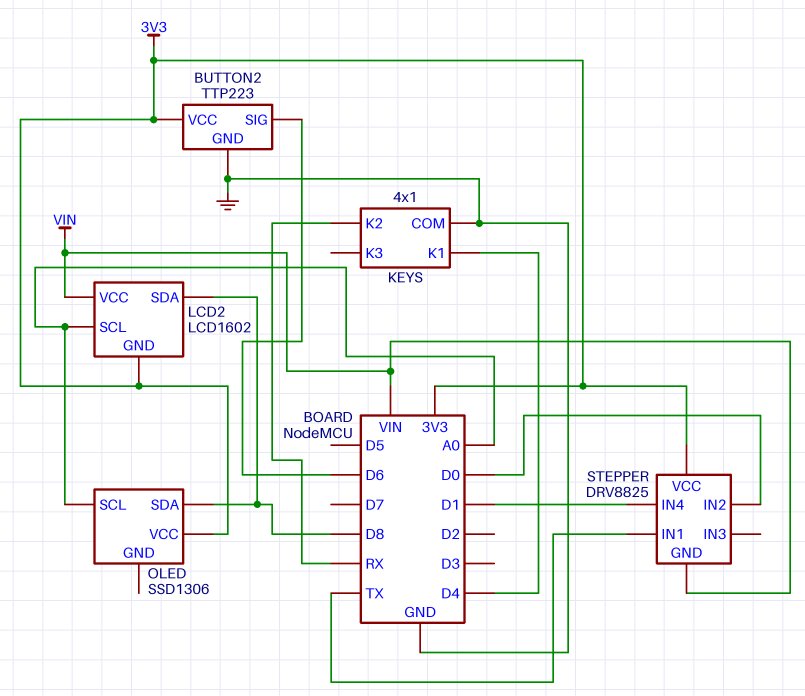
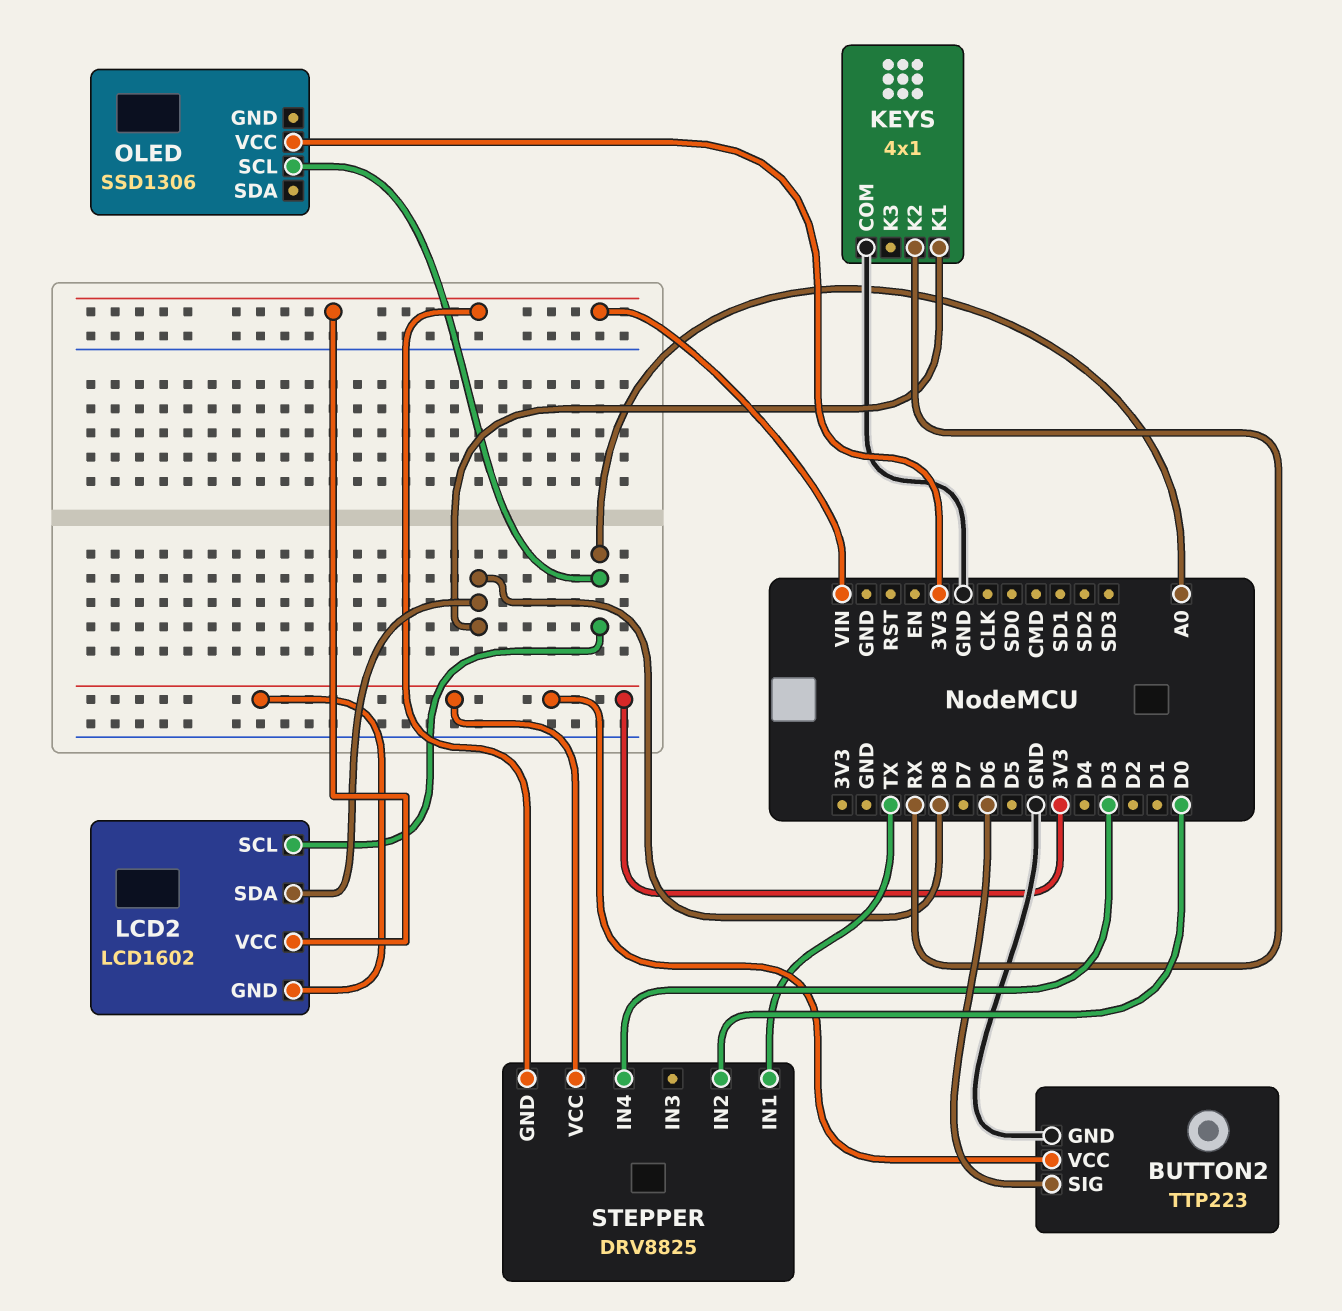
KEYS pin K1: D4 -> D8
OLED pin SDA: D8 -> none
STEPPER pin IN4: D1 -> D3

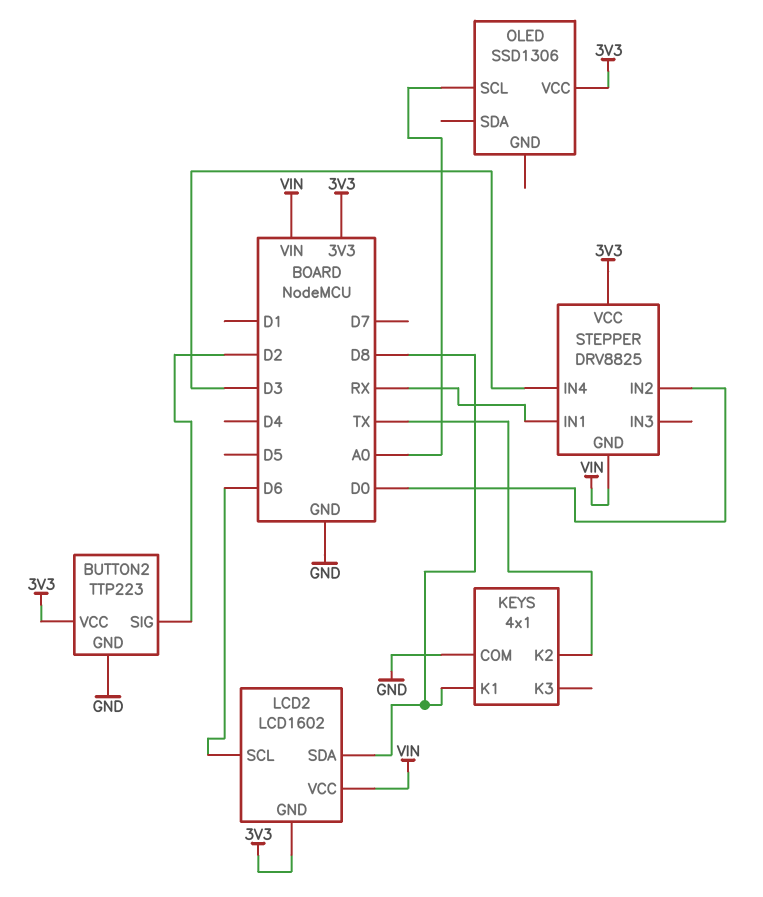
BUTTON2 pin SIG: D6 -> D2
KEYS pin K2: RX -> TX
LCD2 pin SCL: A0 -> D6
STEPPER pin IN1: TX -> RX

